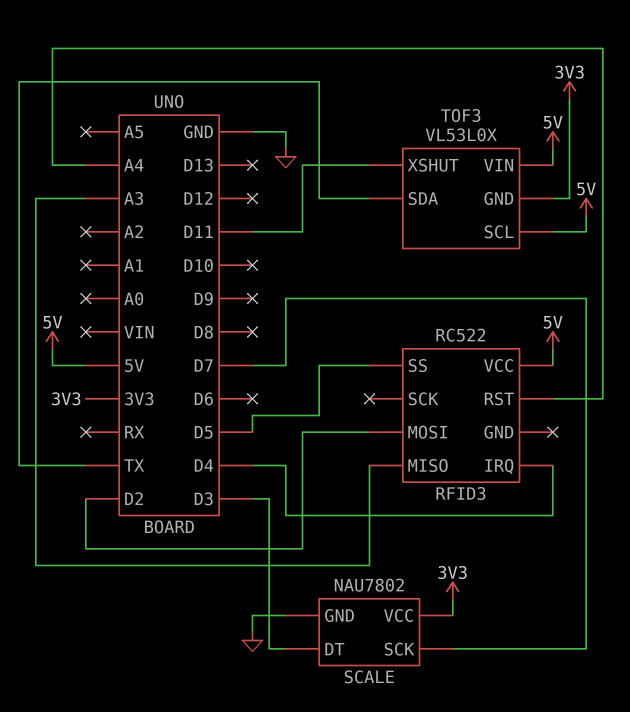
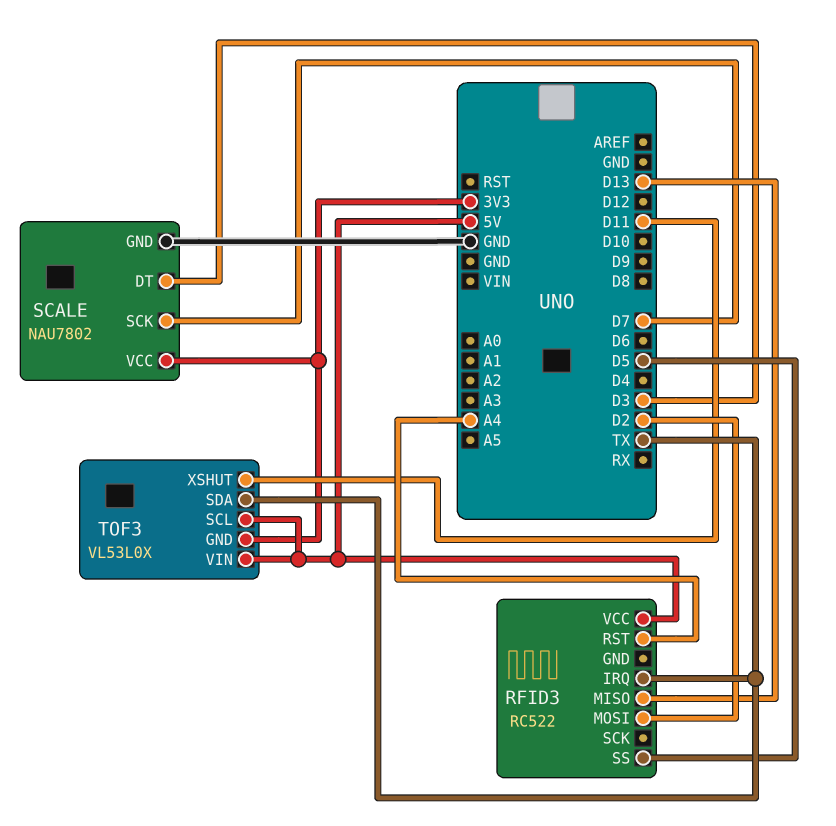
RFID3 pin IRQ: D4 -> TX
RFID3 pin MISO: A3 -> D13

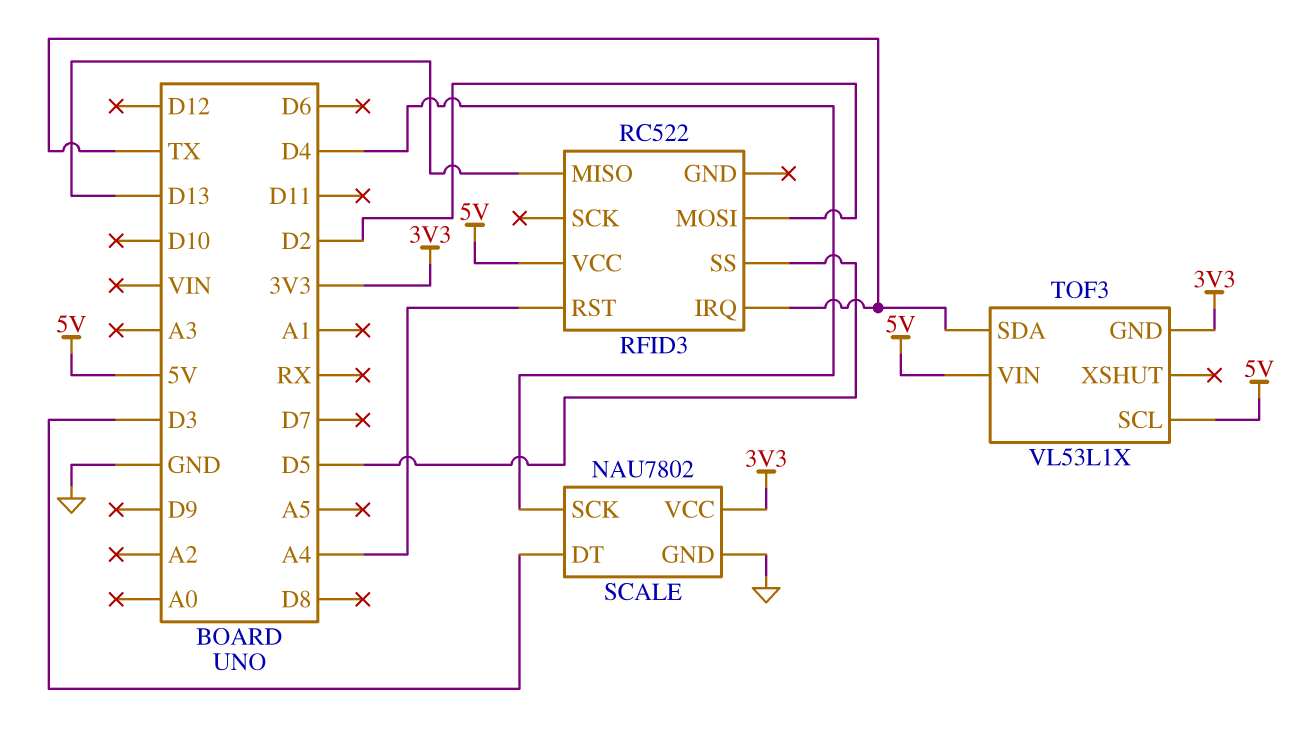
SCALE pin SCK: D7 -> D4
TOF3: VL53L0X -> VL53L1X
TOF3 pin XSHUT: D11 -> none

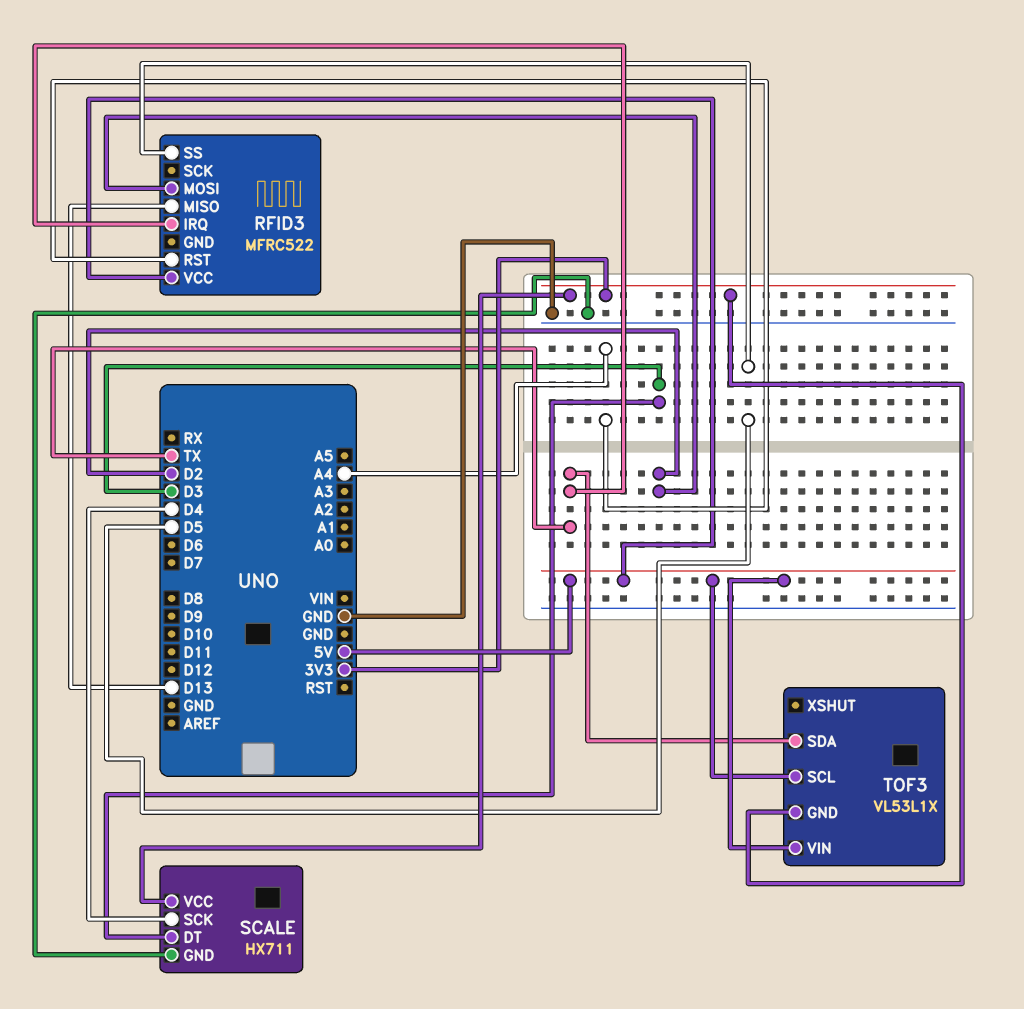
RFID3: RC522 -> MFRC522
SCALE: NAU7802 -> HX711

